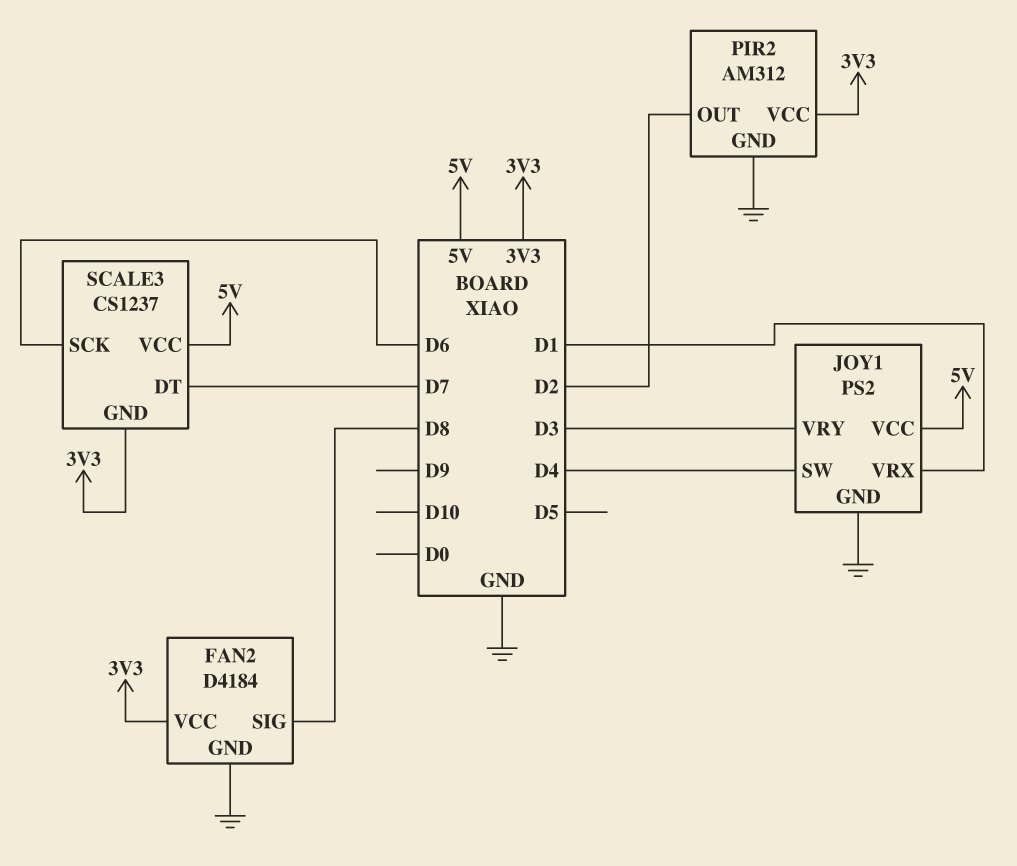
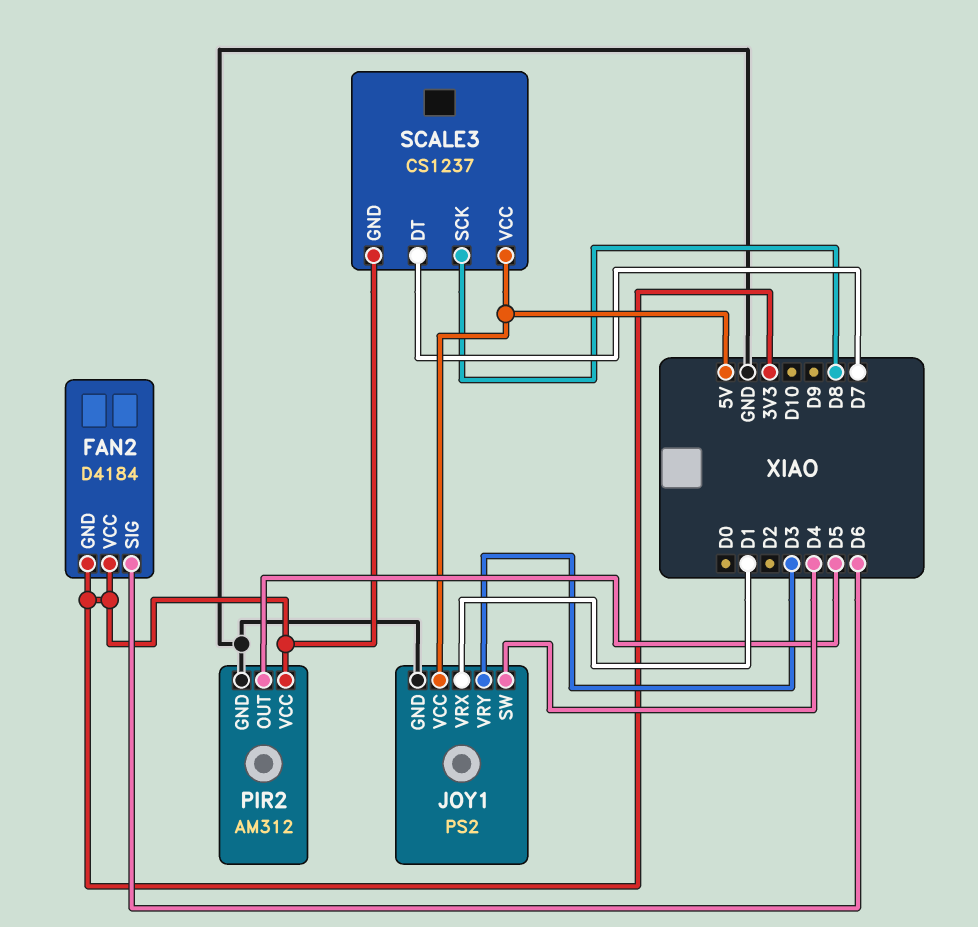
FAN2 pin GND: GND -> 3V3
FAN2 pin SIG: D8 -> D6
PIR2 pin OUT: D2 -> D5
SCALE3 pin SCK: D6 -> D8

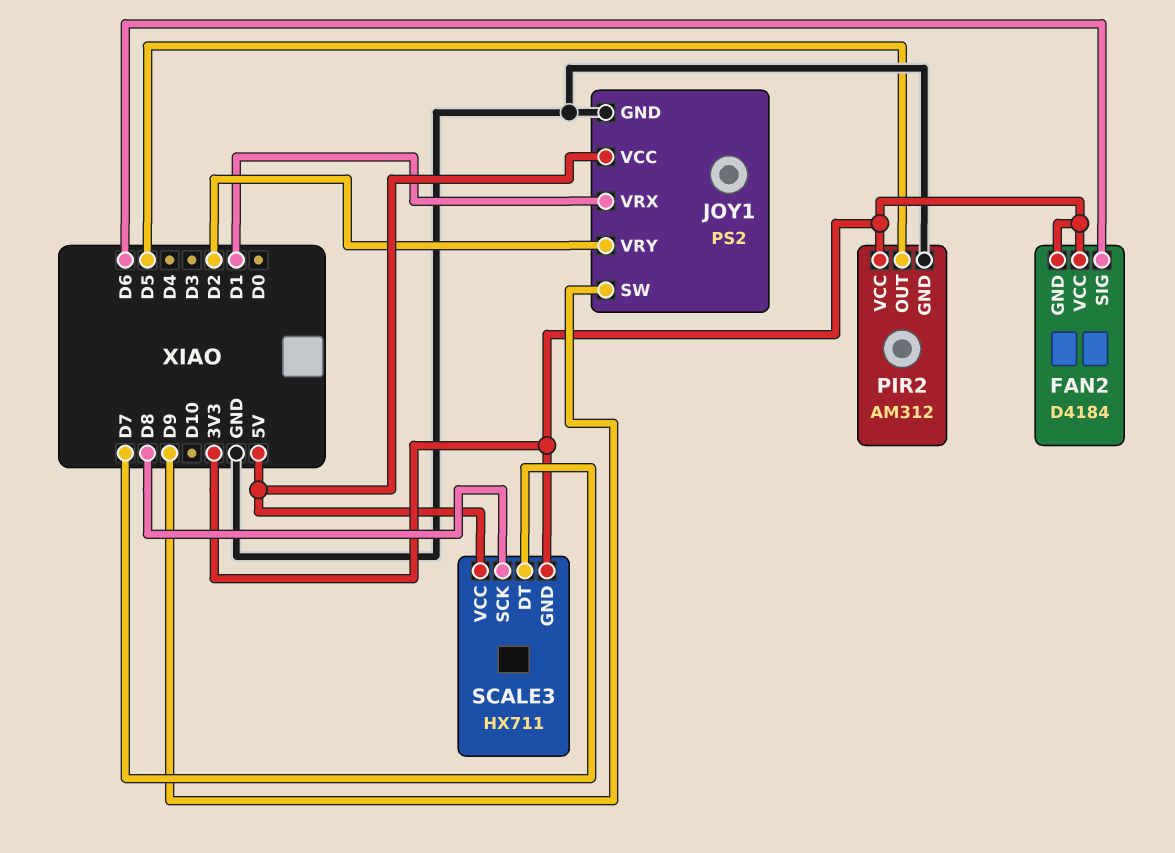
JOY1 pin SW: D4 -> D9
JOY1 pin VRY: D3 -> D2
SCALE3: CS1237 -> HX711

